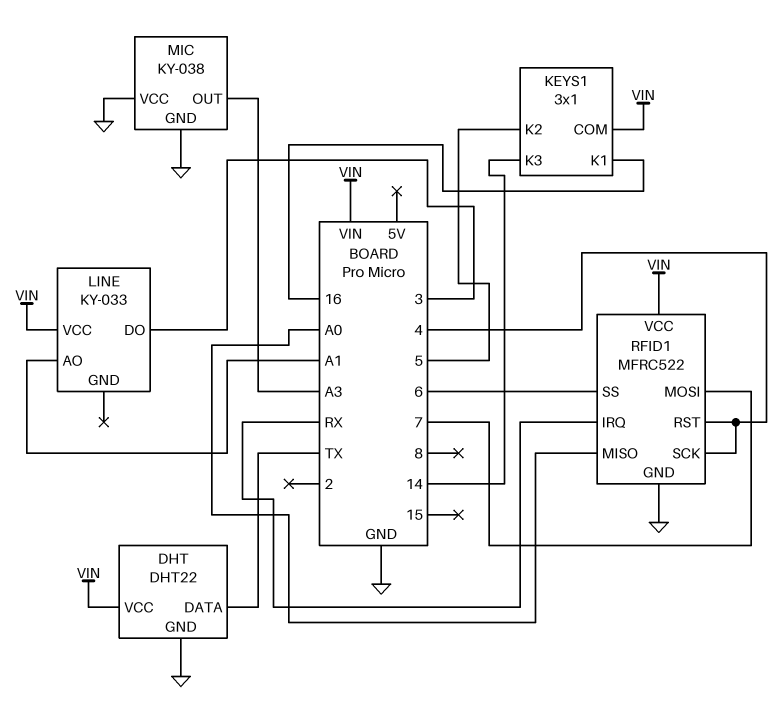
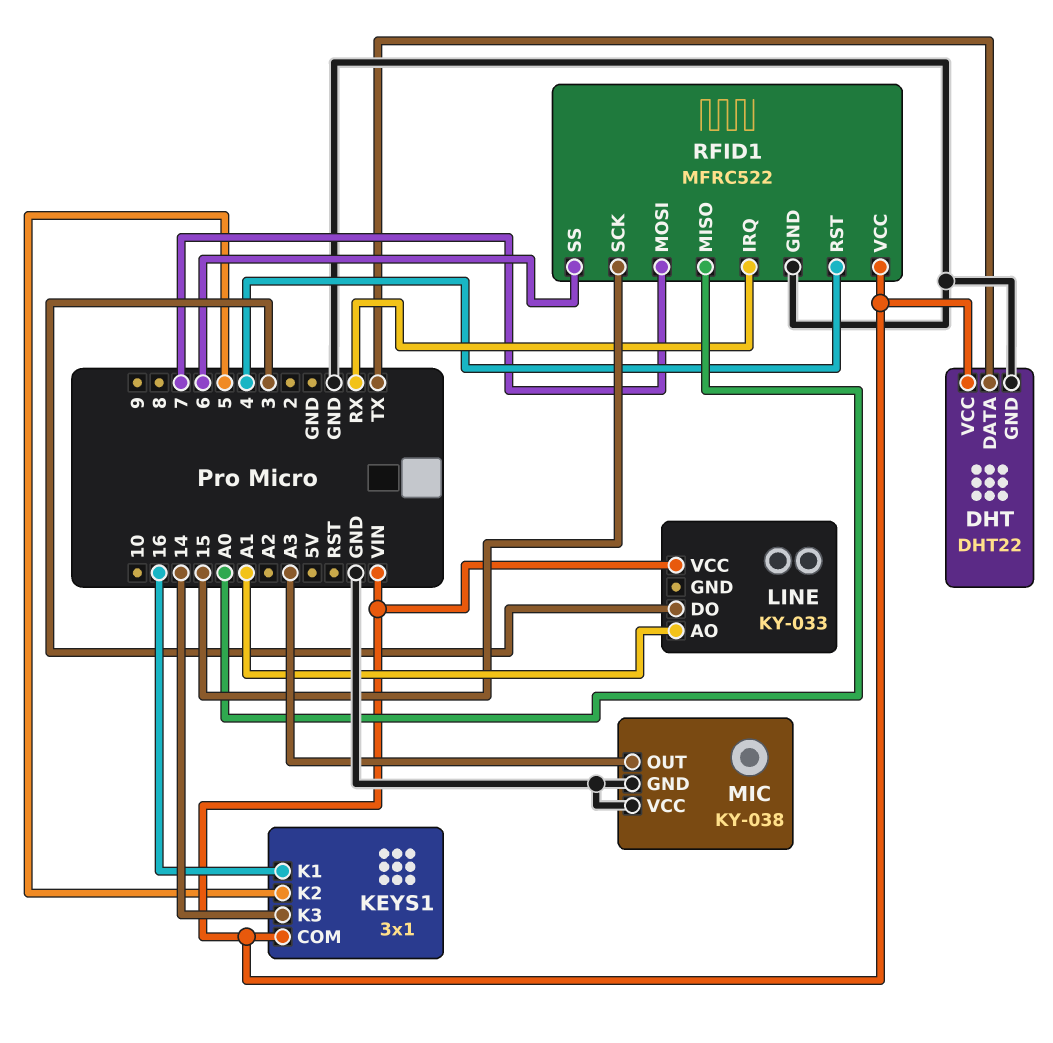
RFID1 pin SCK: 4 -> 15

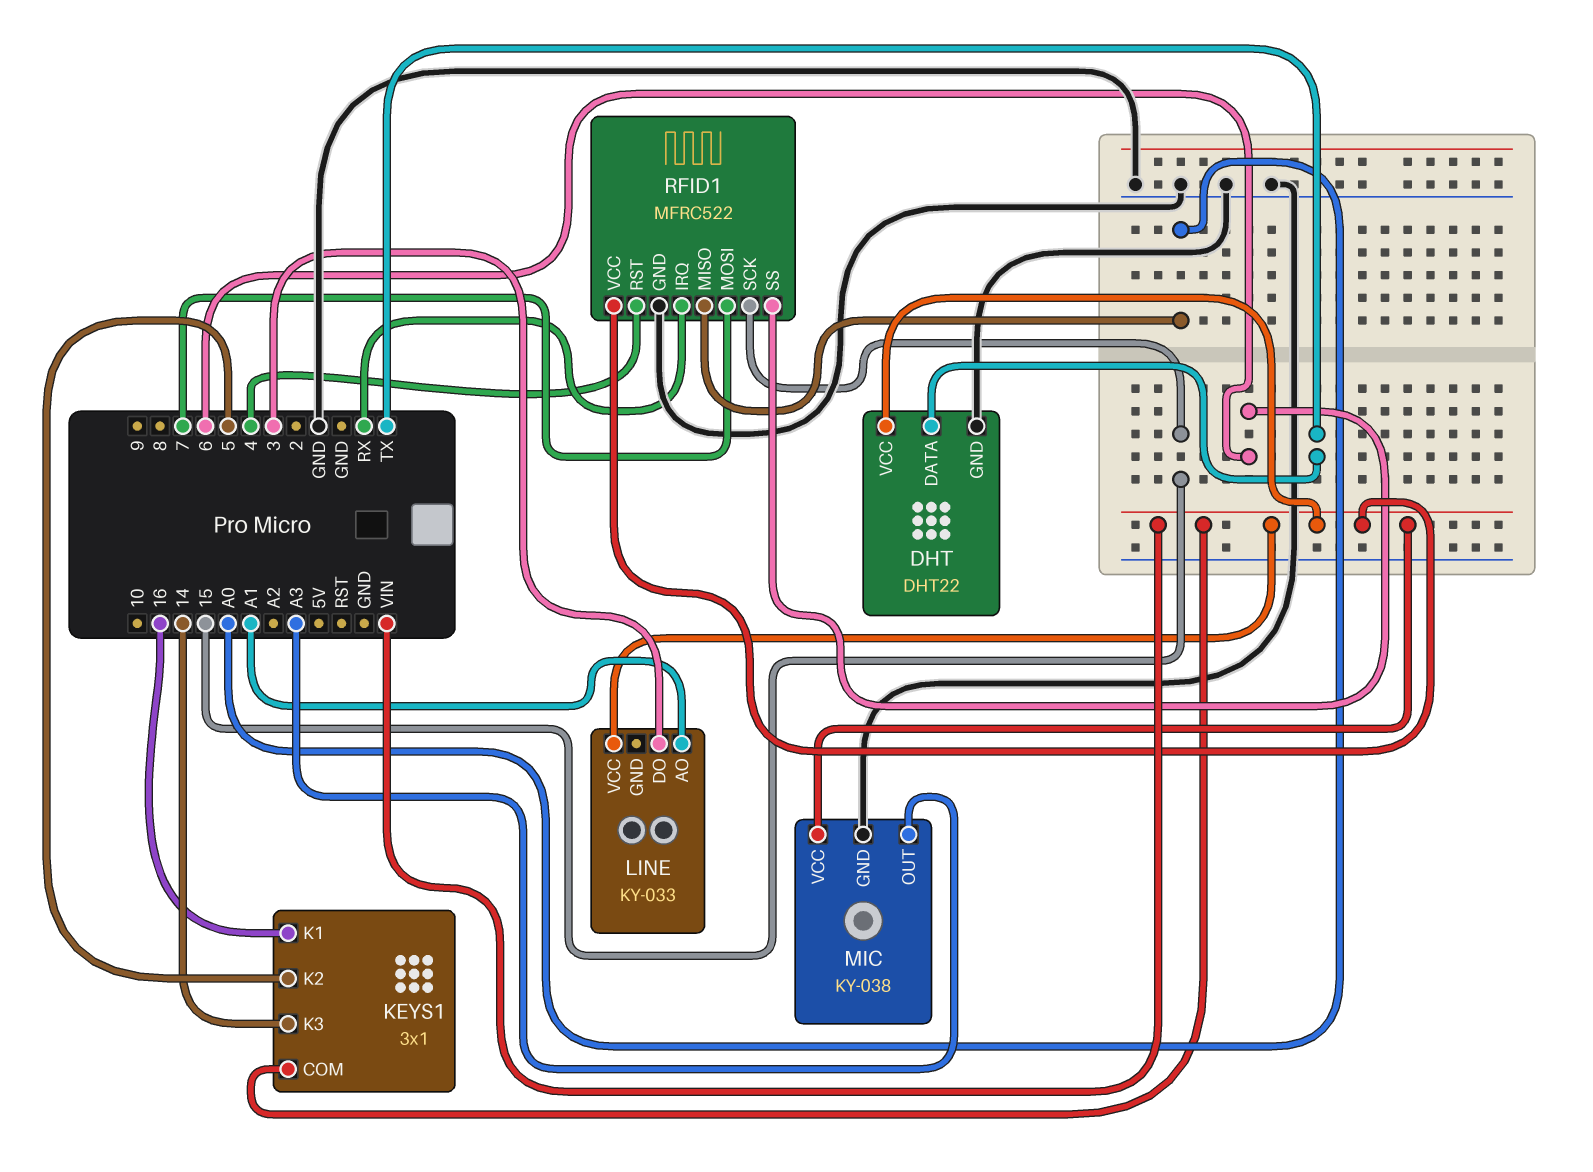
MIC pin VCC: GND -> VIN

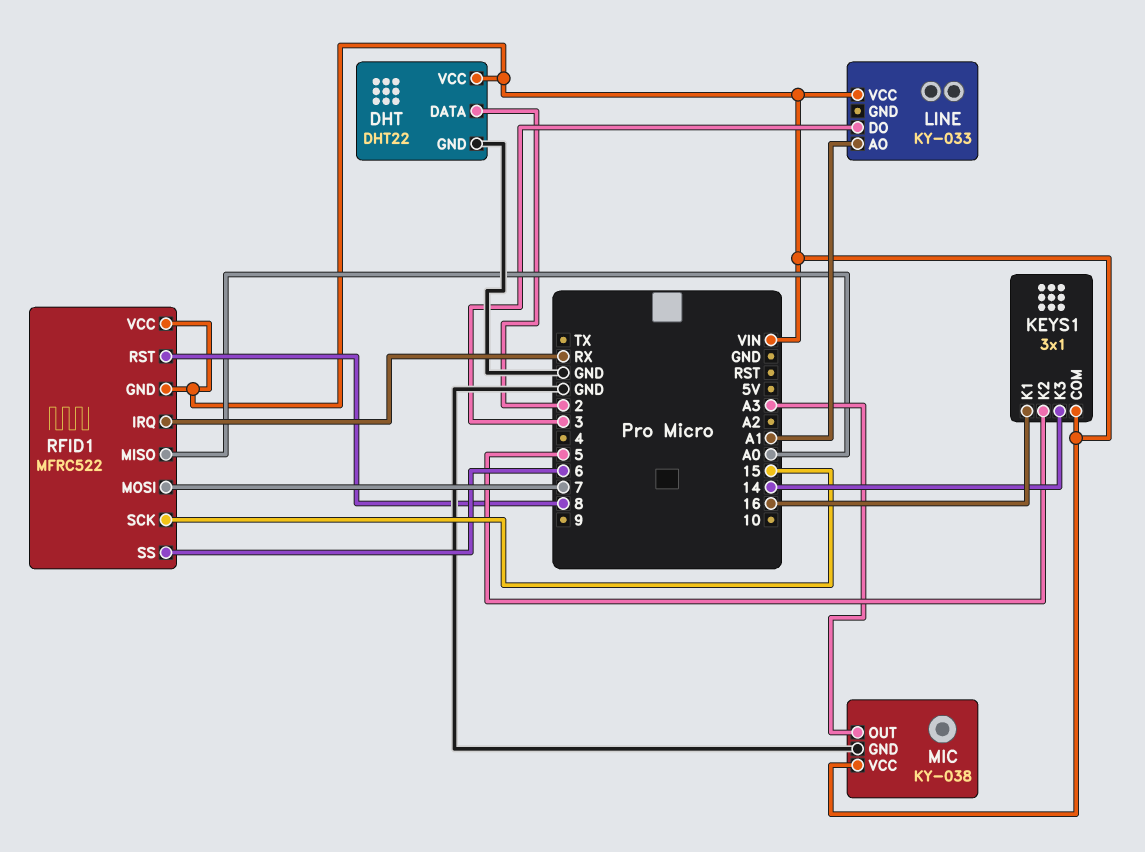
DHT pin DATA: TX -> 2
RFID1 pin GND: GND -> VIN
RFID1 pin RST: 4 -> 8

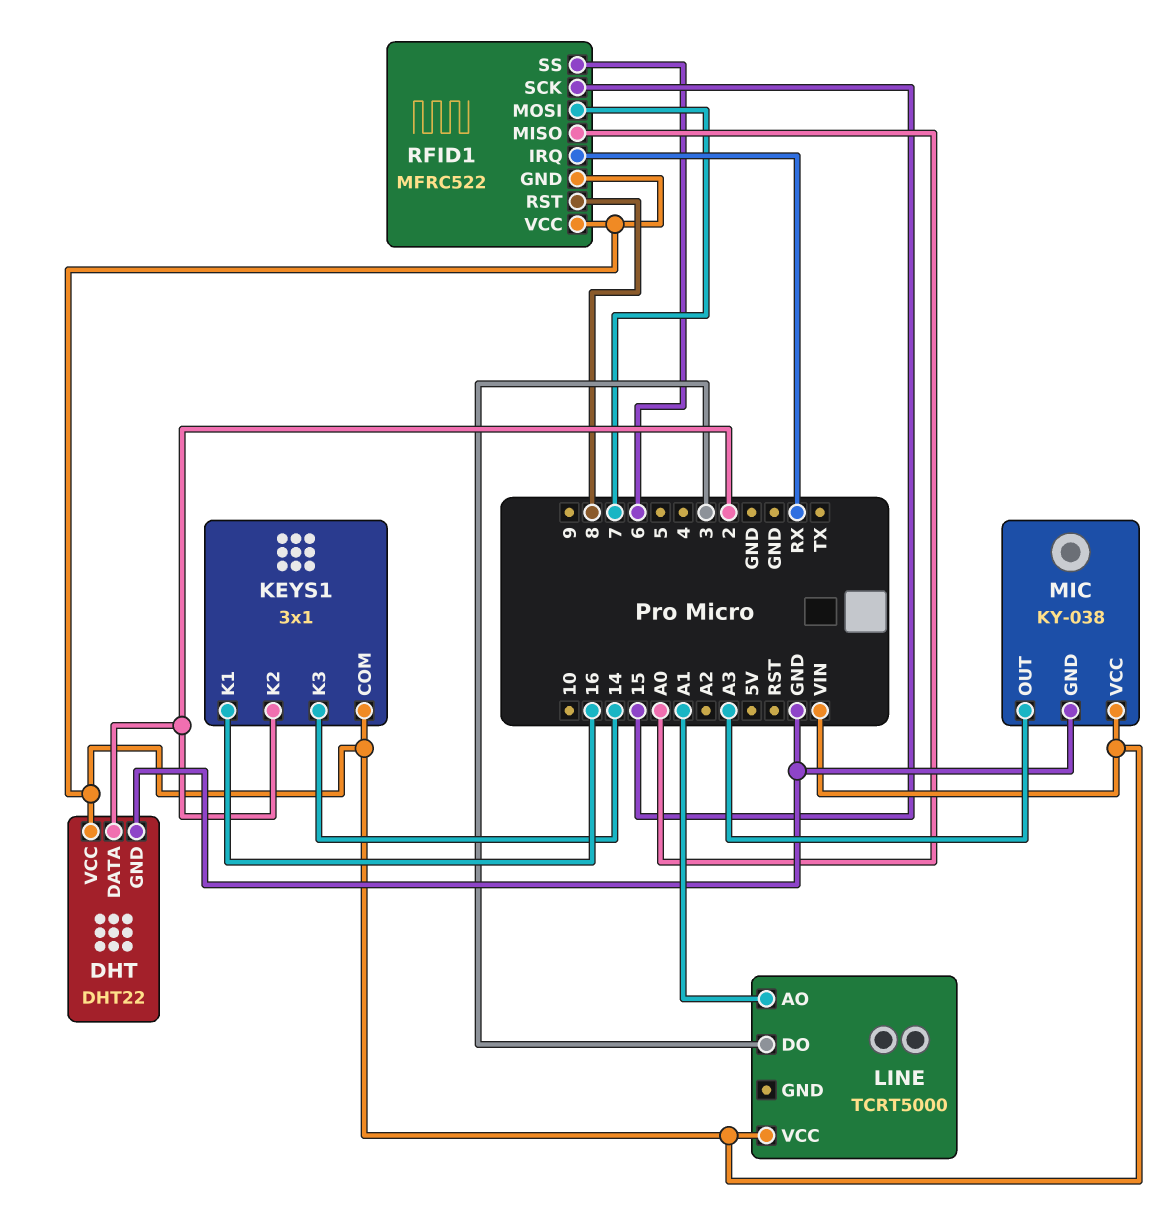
KEYS1 pin K2: 5 -> 2
LINE: KY-033 -> TCRT5000

